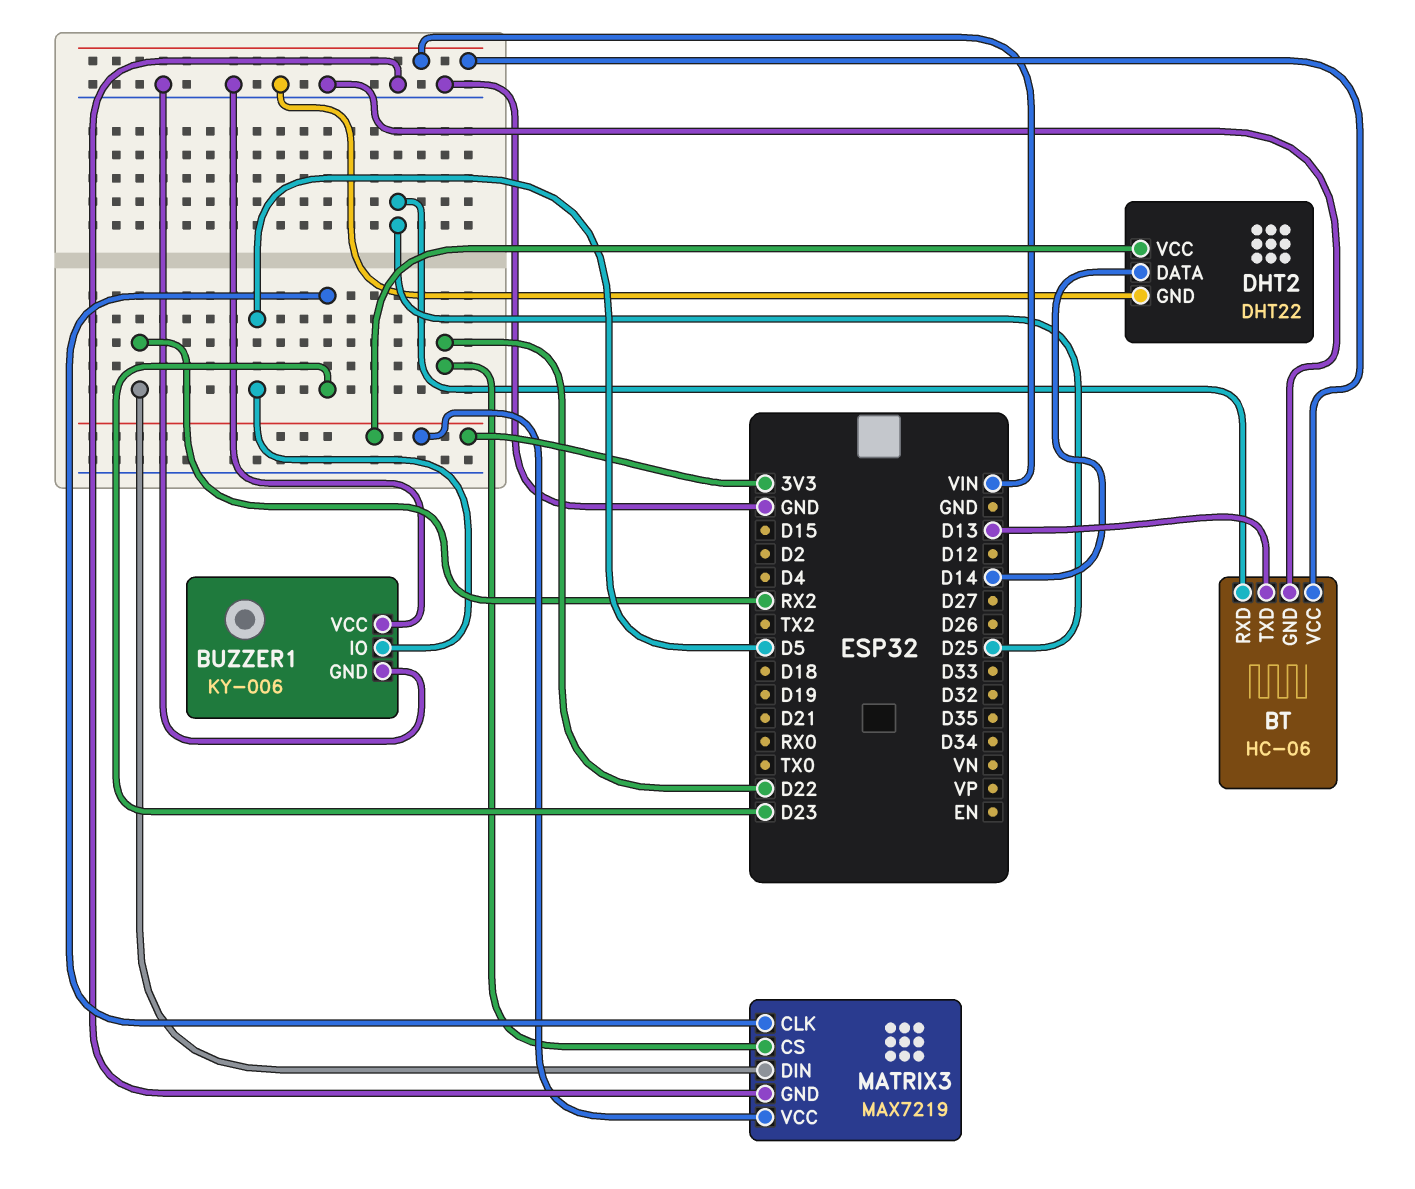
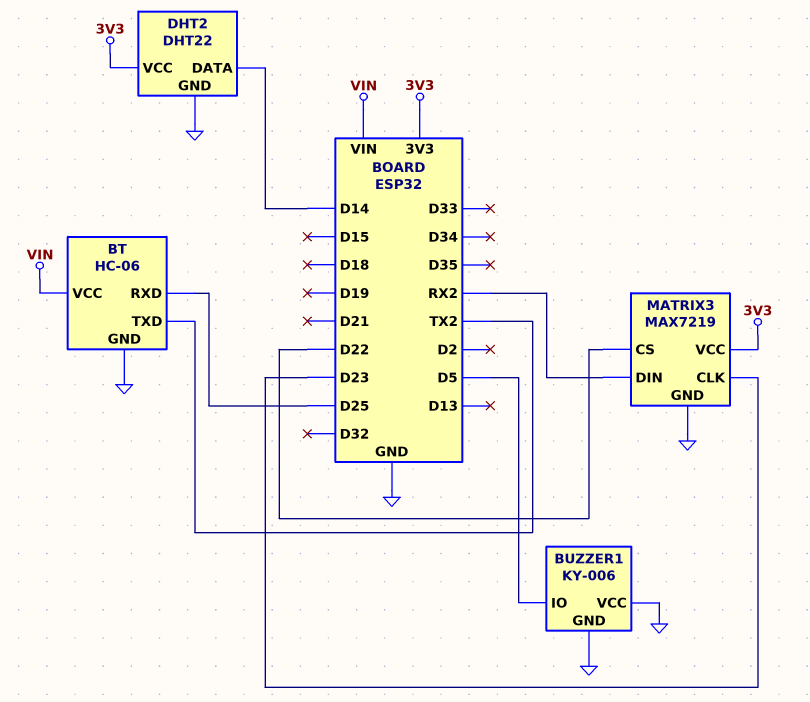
BT pin TXD: D13 -> TX2

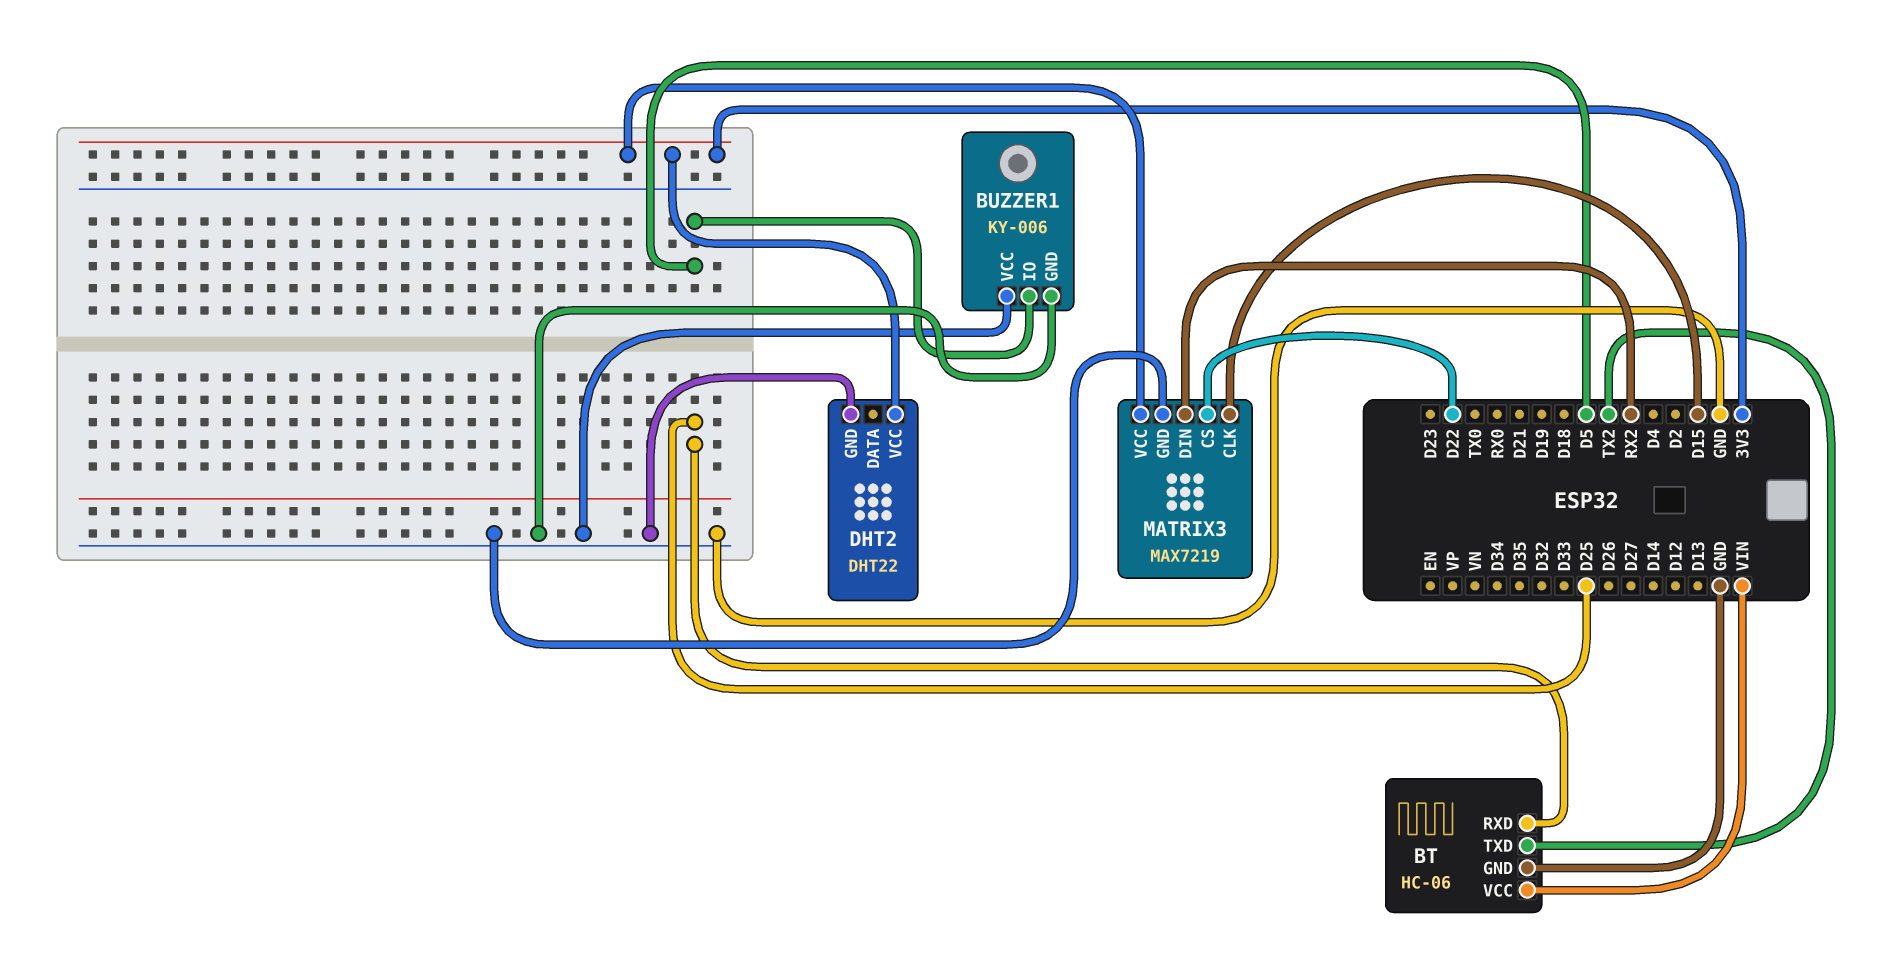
DHT2 pin DATA: D14 -> none
MATRIX3 pin CLK: D23 -> D15

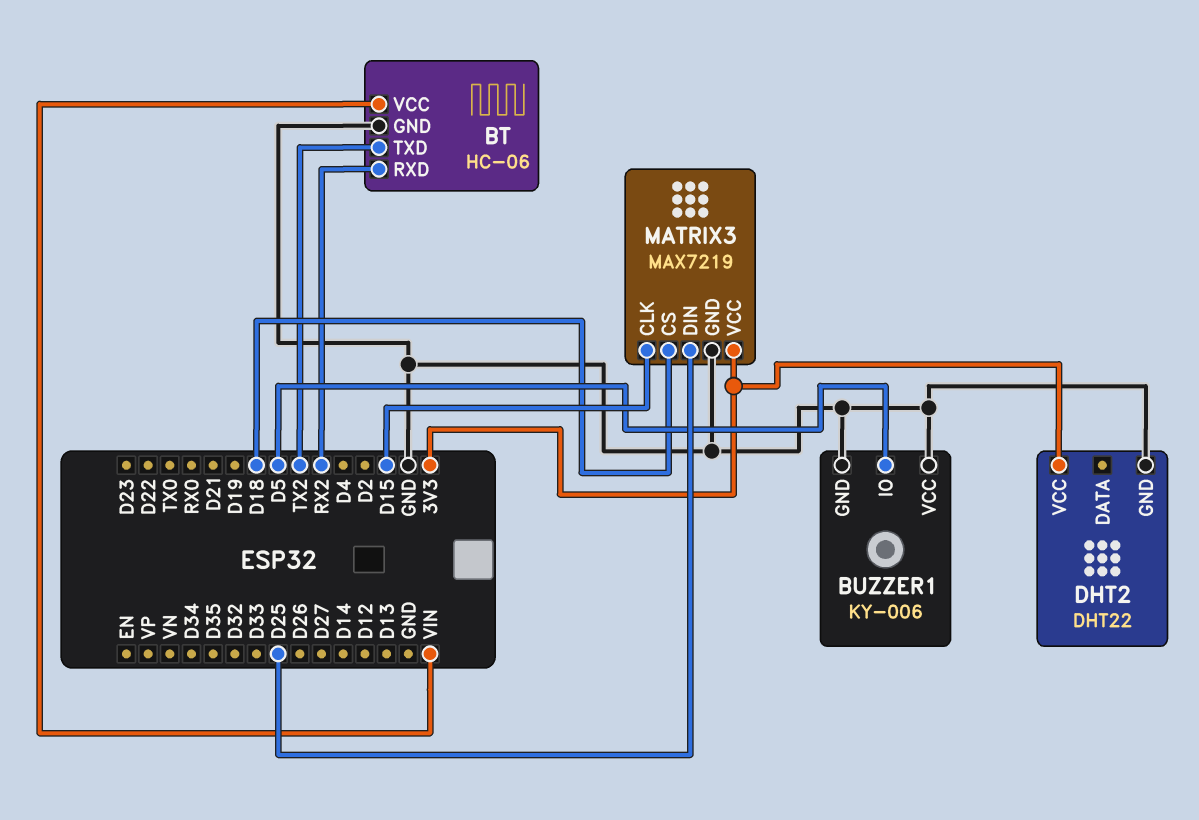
BT pin RXD: D25 -> RX2
MATRIX3 pin CS: D22 -> D18
MATRIX3 pin DIN: RX2 -> D25

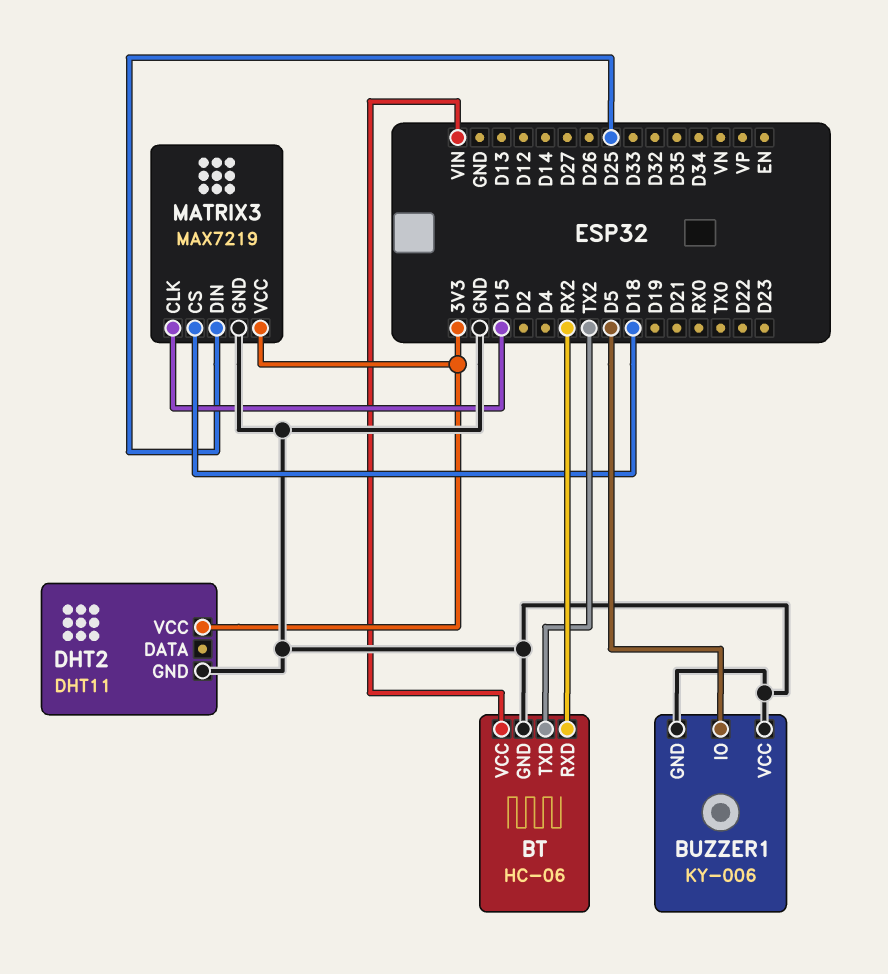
DHT2: DHT22 -> DHT11

